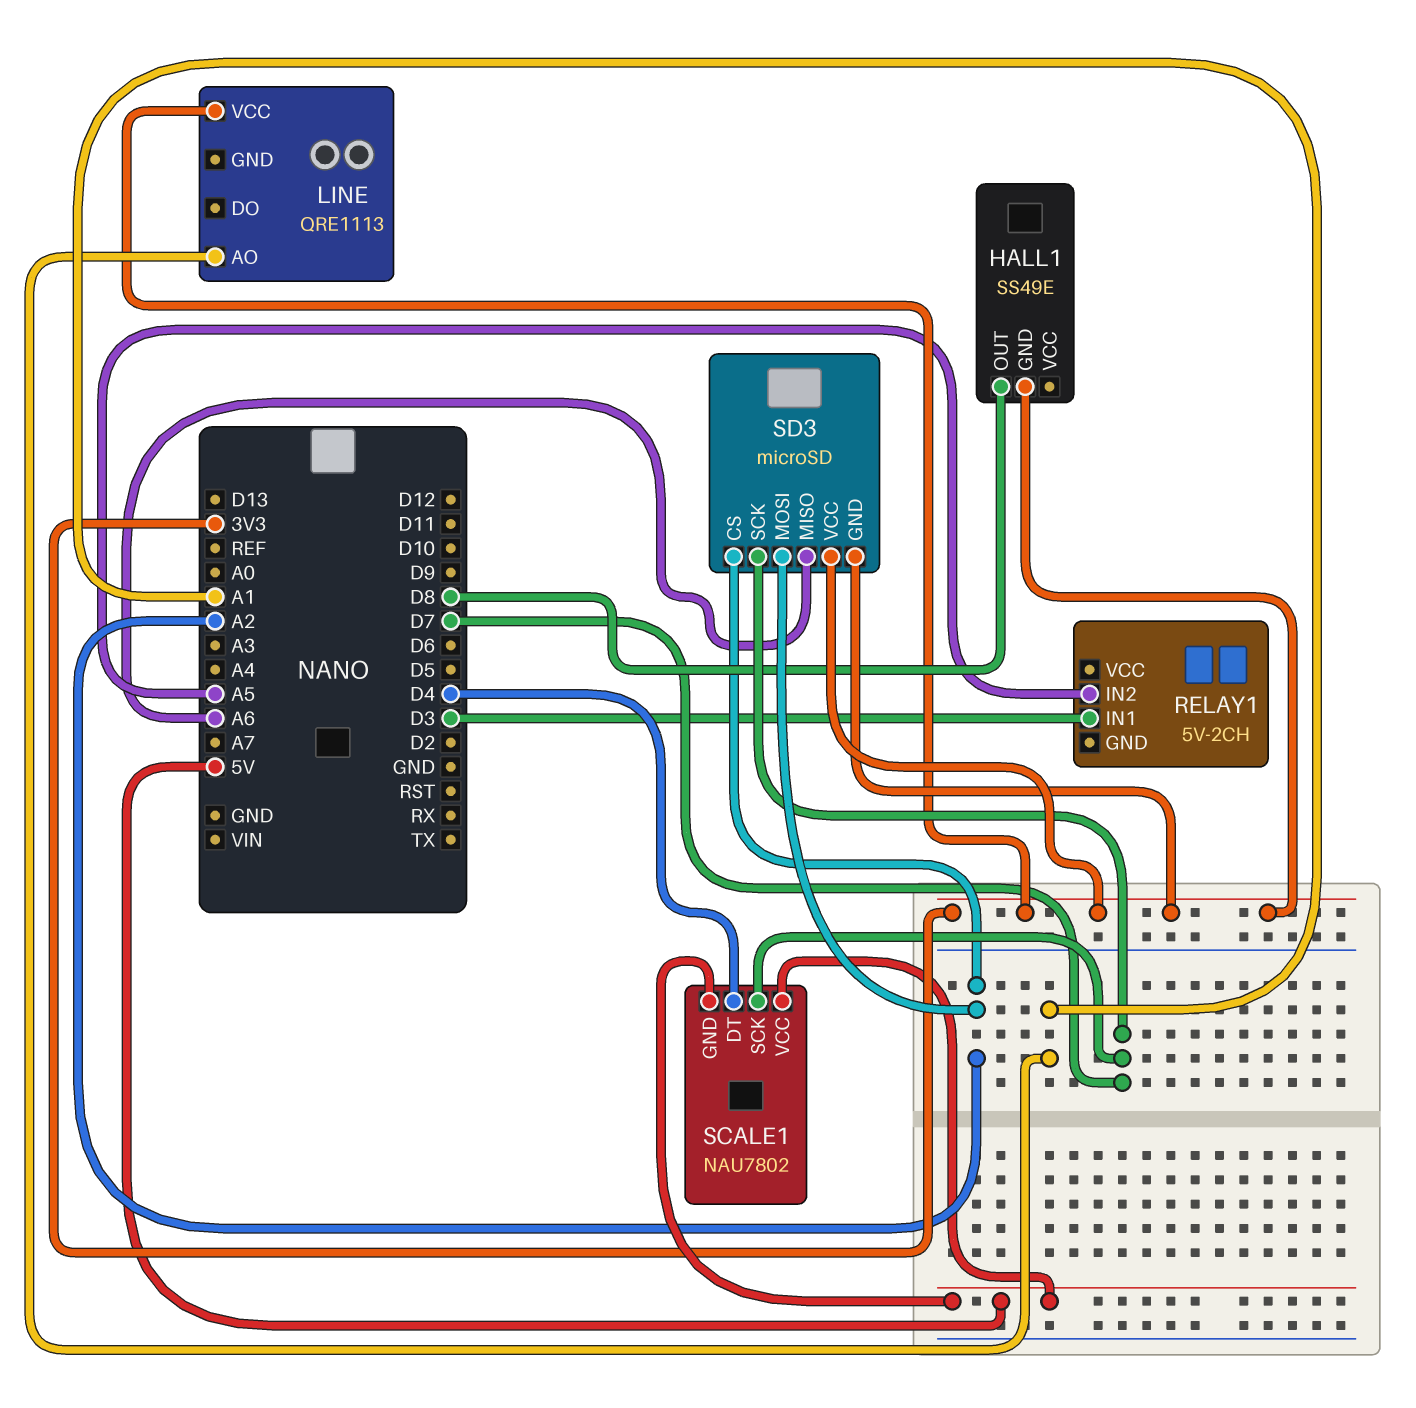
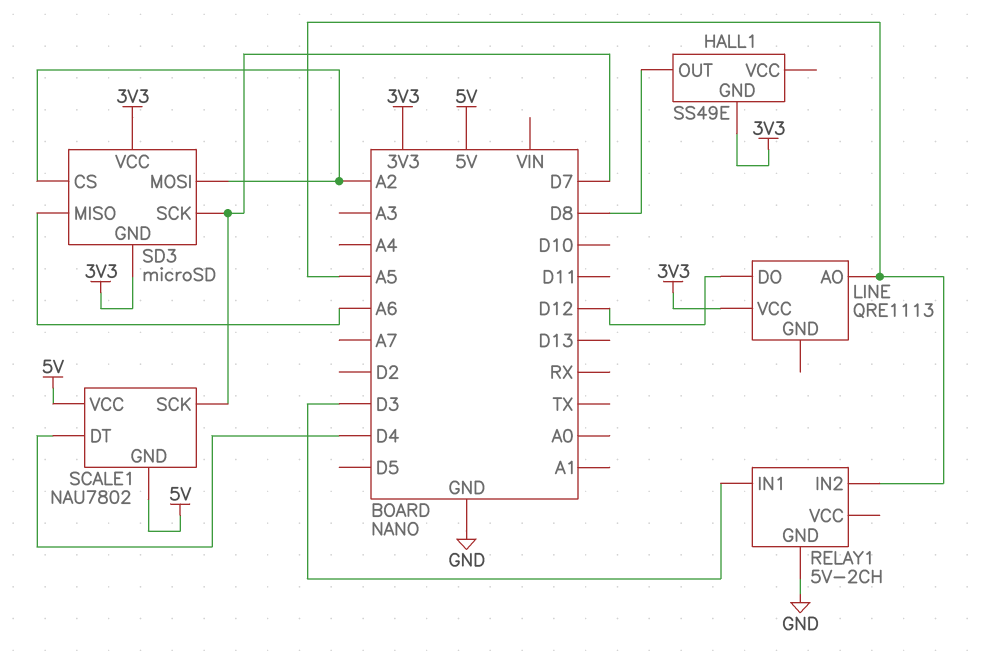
LINE pin AO: A1 -> A5
LINE pin DO: none -> D12
RELAY1 pin GND: none -> GND

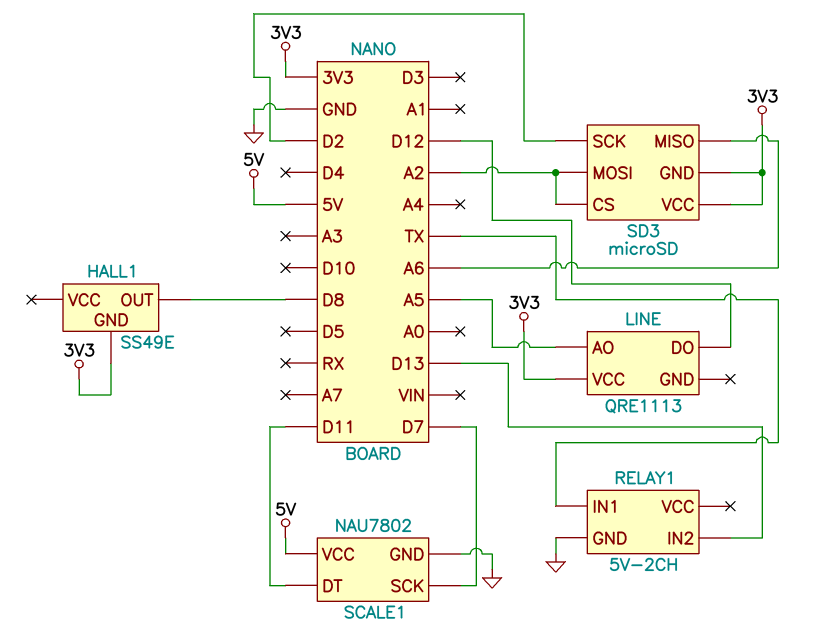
RELAY1 pin IN1: D3 -> TX
RELAY1 pin IN2: A5 -> D13
SCALE1 pin DT: D4 -> D11
SCALE1 pin GND: 5V -> GND
SD3 pin SCK: D7 -> D2

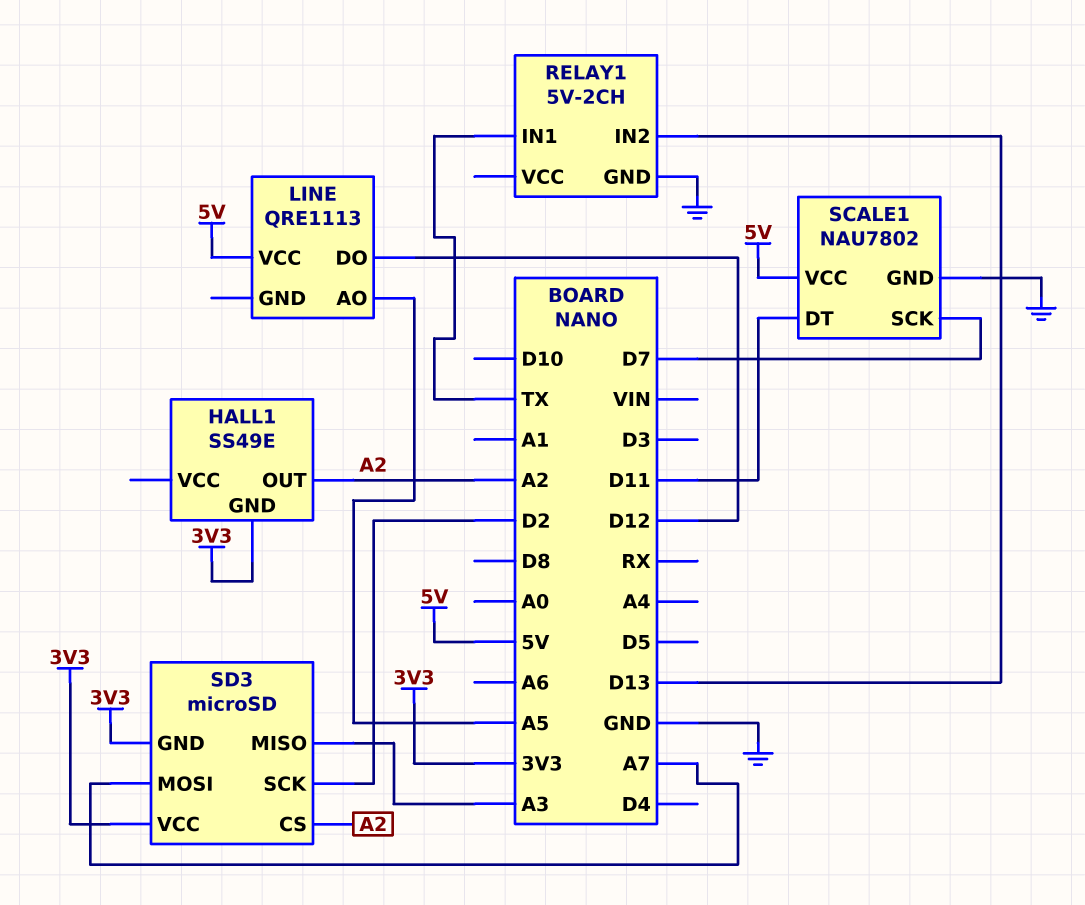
HALL1 pin OUT: D8 -> A2
LINE pin VCC: 3V3 -> 5V
SD3 pin MISO: A6 -> A3
SD3 pin MOSI: A2 -> A7

